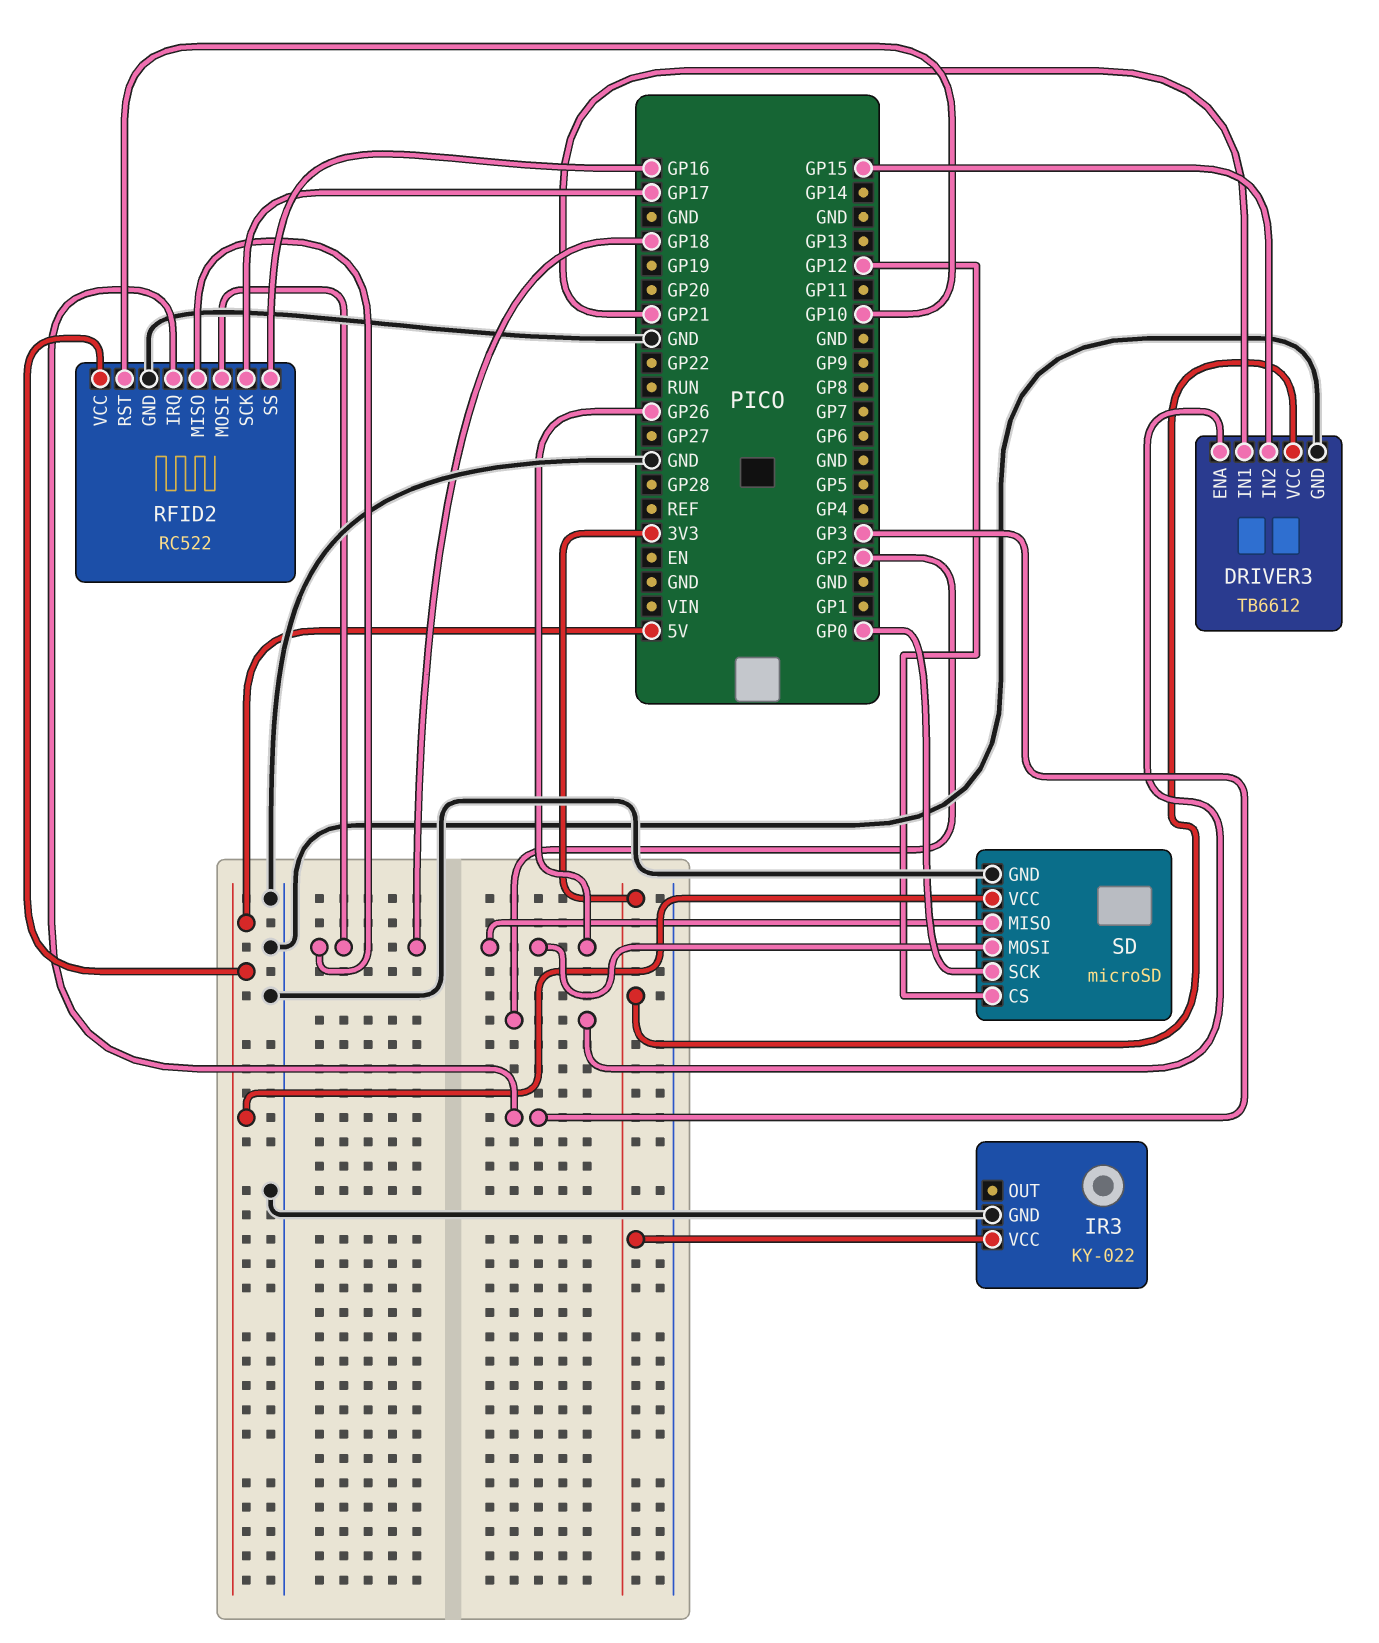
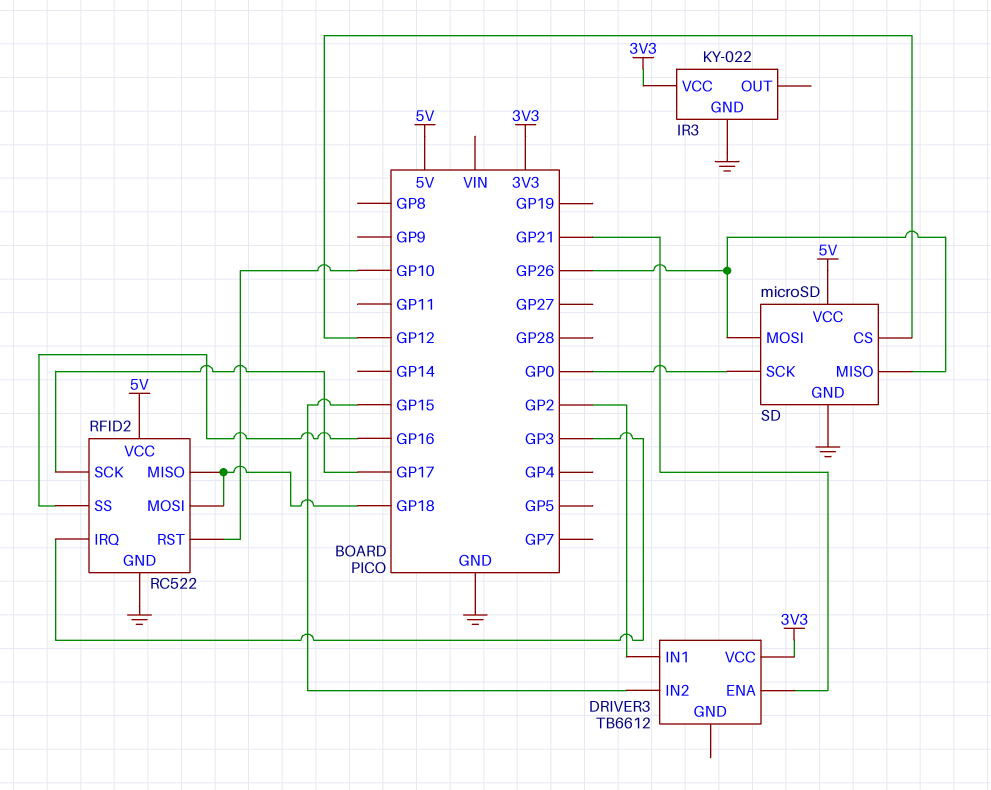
DRIVER3 pin ENA: GP2 -> GP21
DRIVER3 pin GND: GND -> none
DRIVER3 pin IN1: GP21 -> GP2

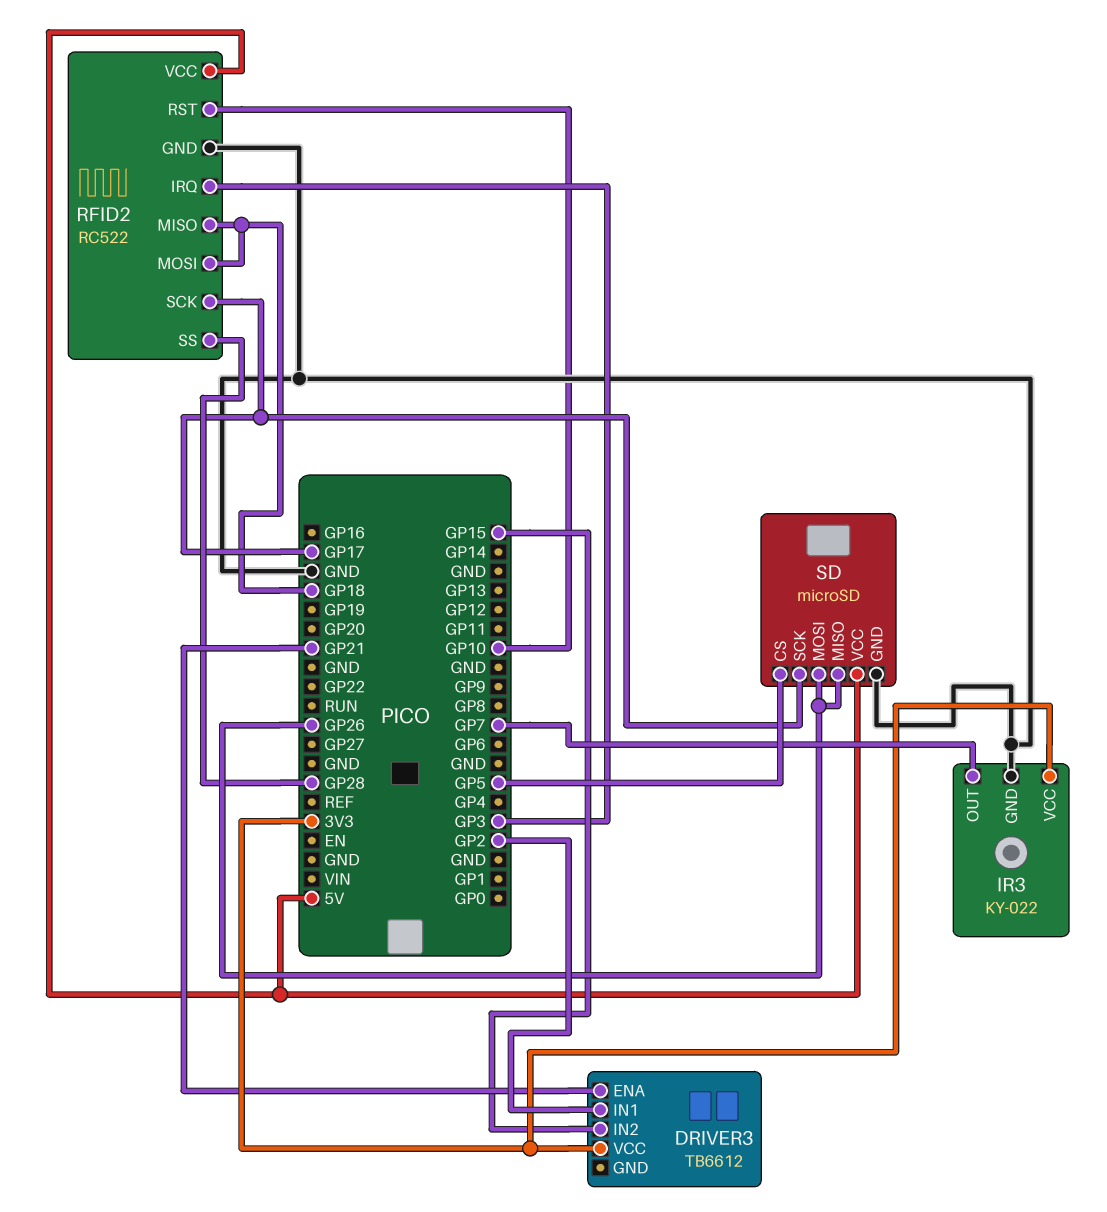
IR3 pin OUT: none -> GP7
RFID2 pin SS: GP16 -> GP28
SD pin CS: GP12 -> GP5
SD pin SCK: GP0 -> GP17

